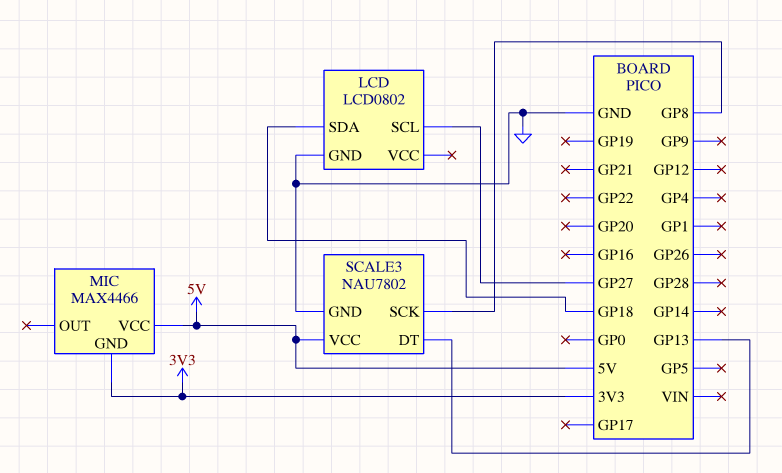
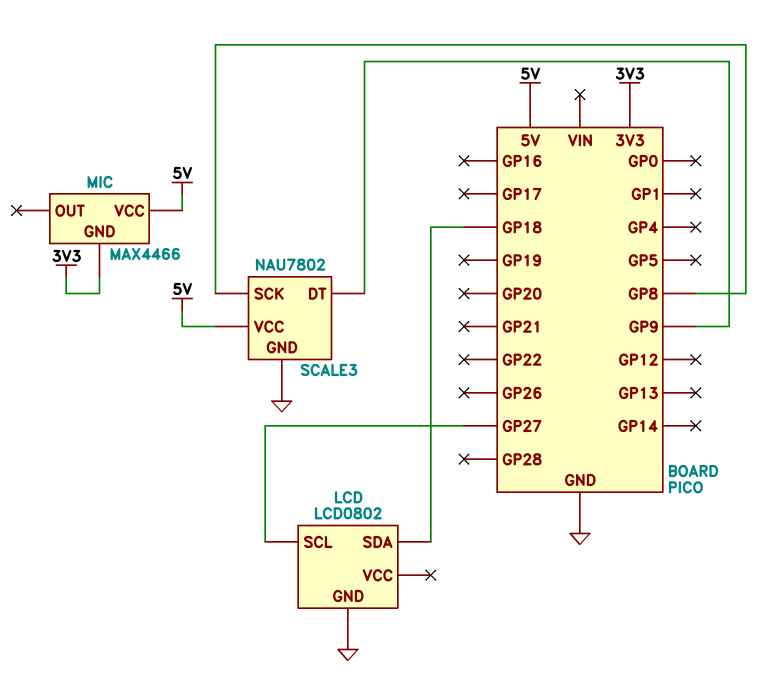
SCALE3 pin DT: GP13 -> GP9

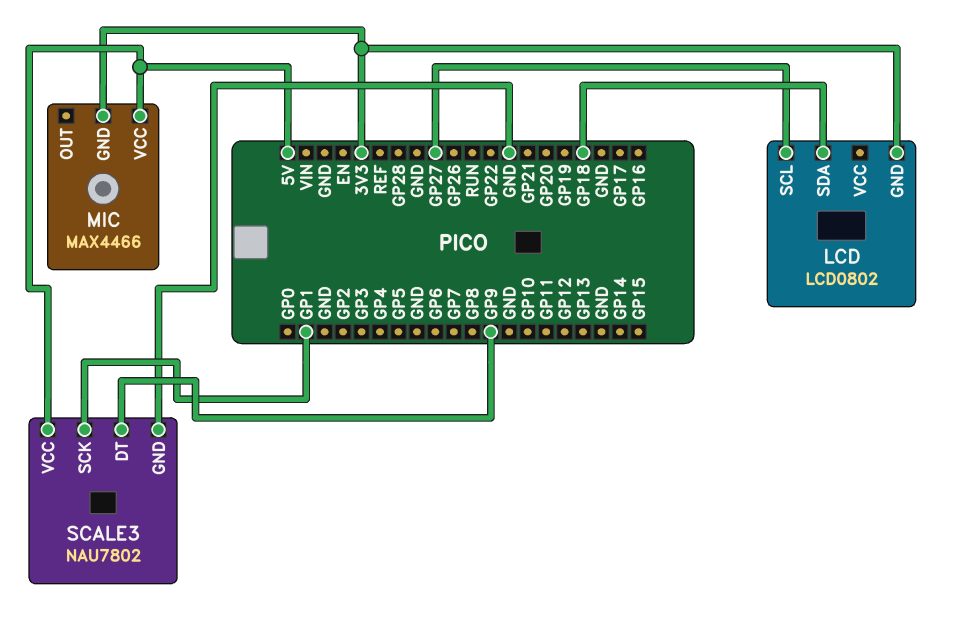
LCD pin GND: GND -> 3V3
SCALE3 pin SCK: GP8 -> GP1

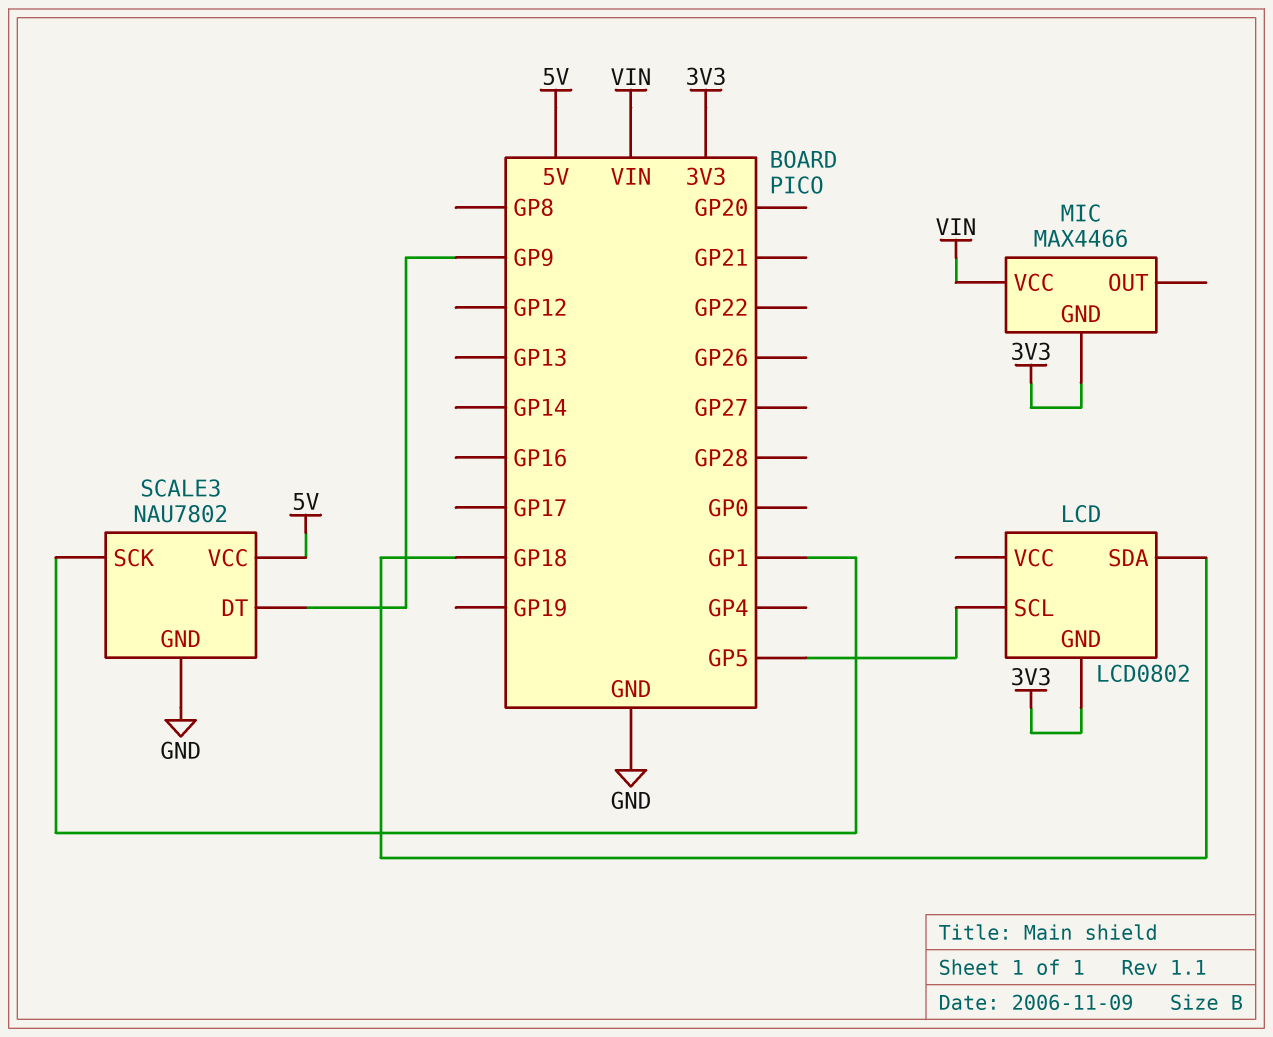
LCD pin SCL: GP27 -> GP5
MIC pin VCC: 5V -> VIN

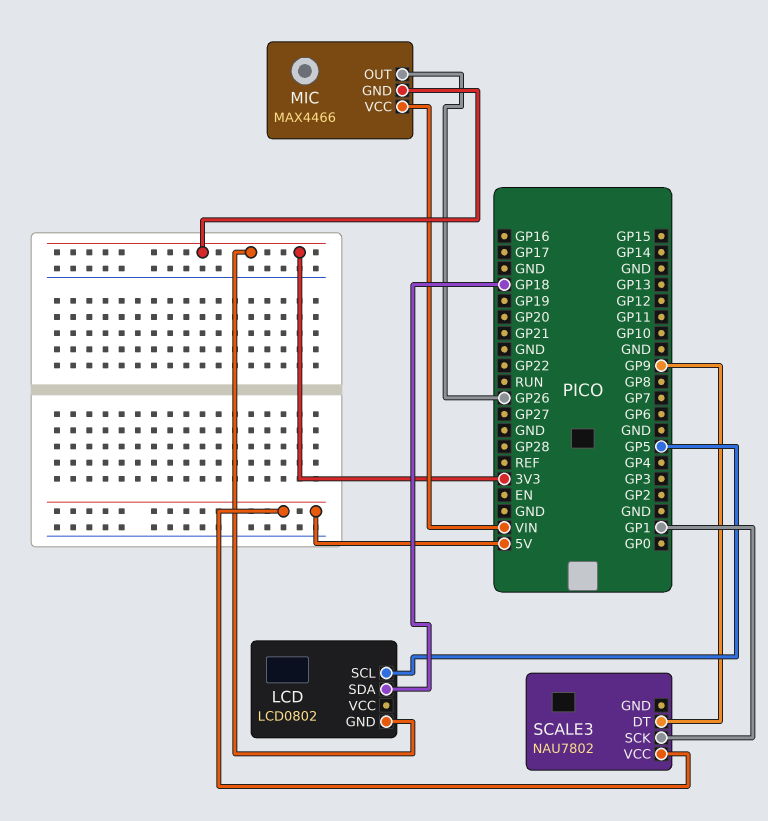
MIC pin OUT: none -> GP26
SCALE3 pin GND: GND -> none

